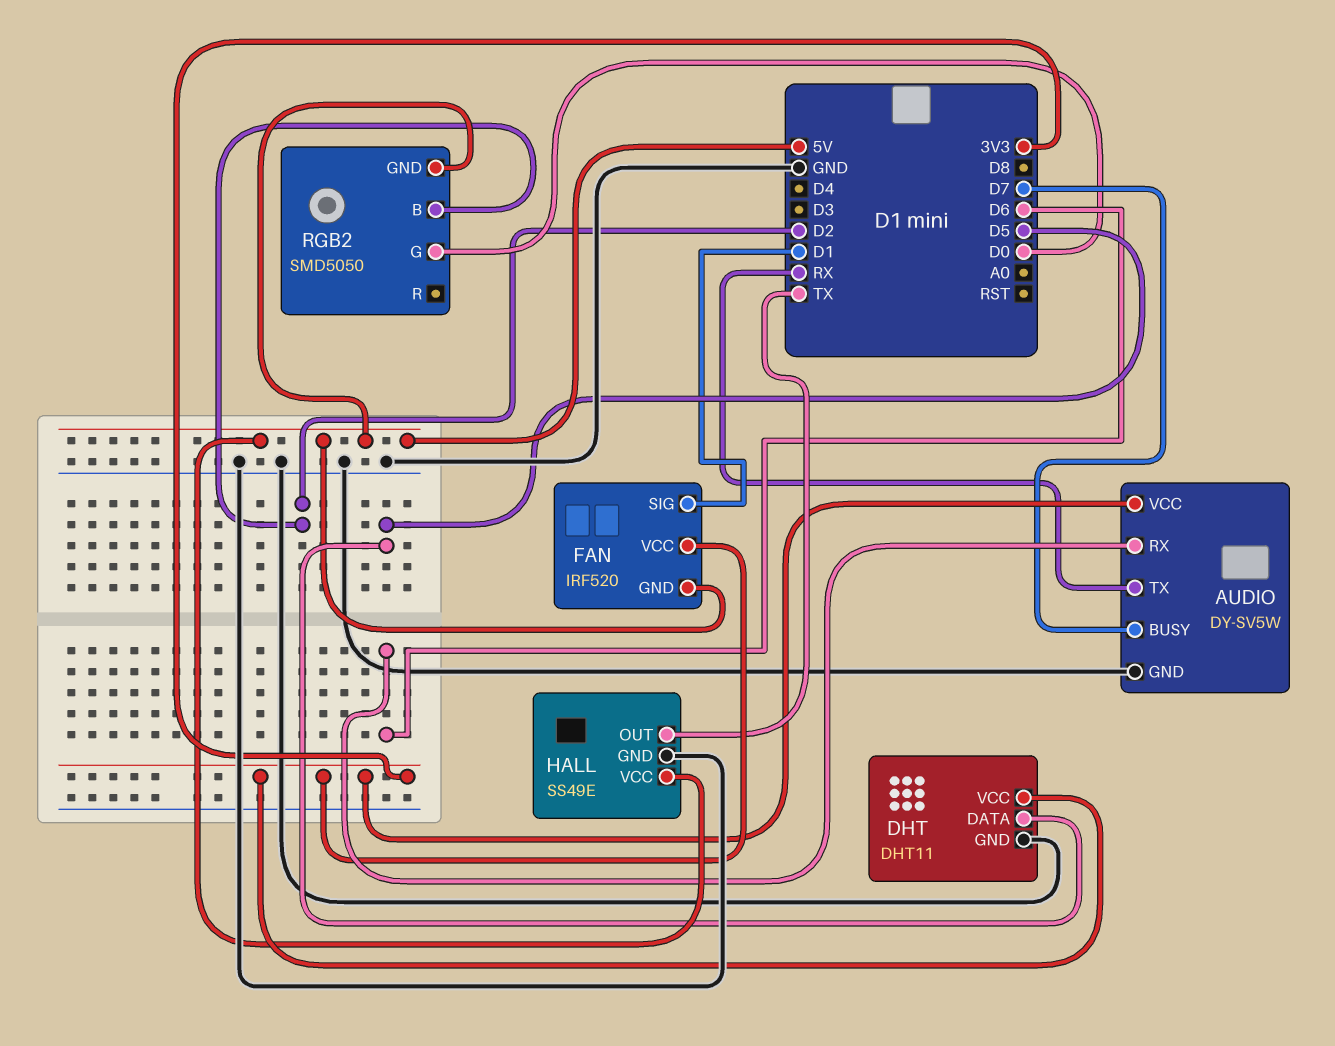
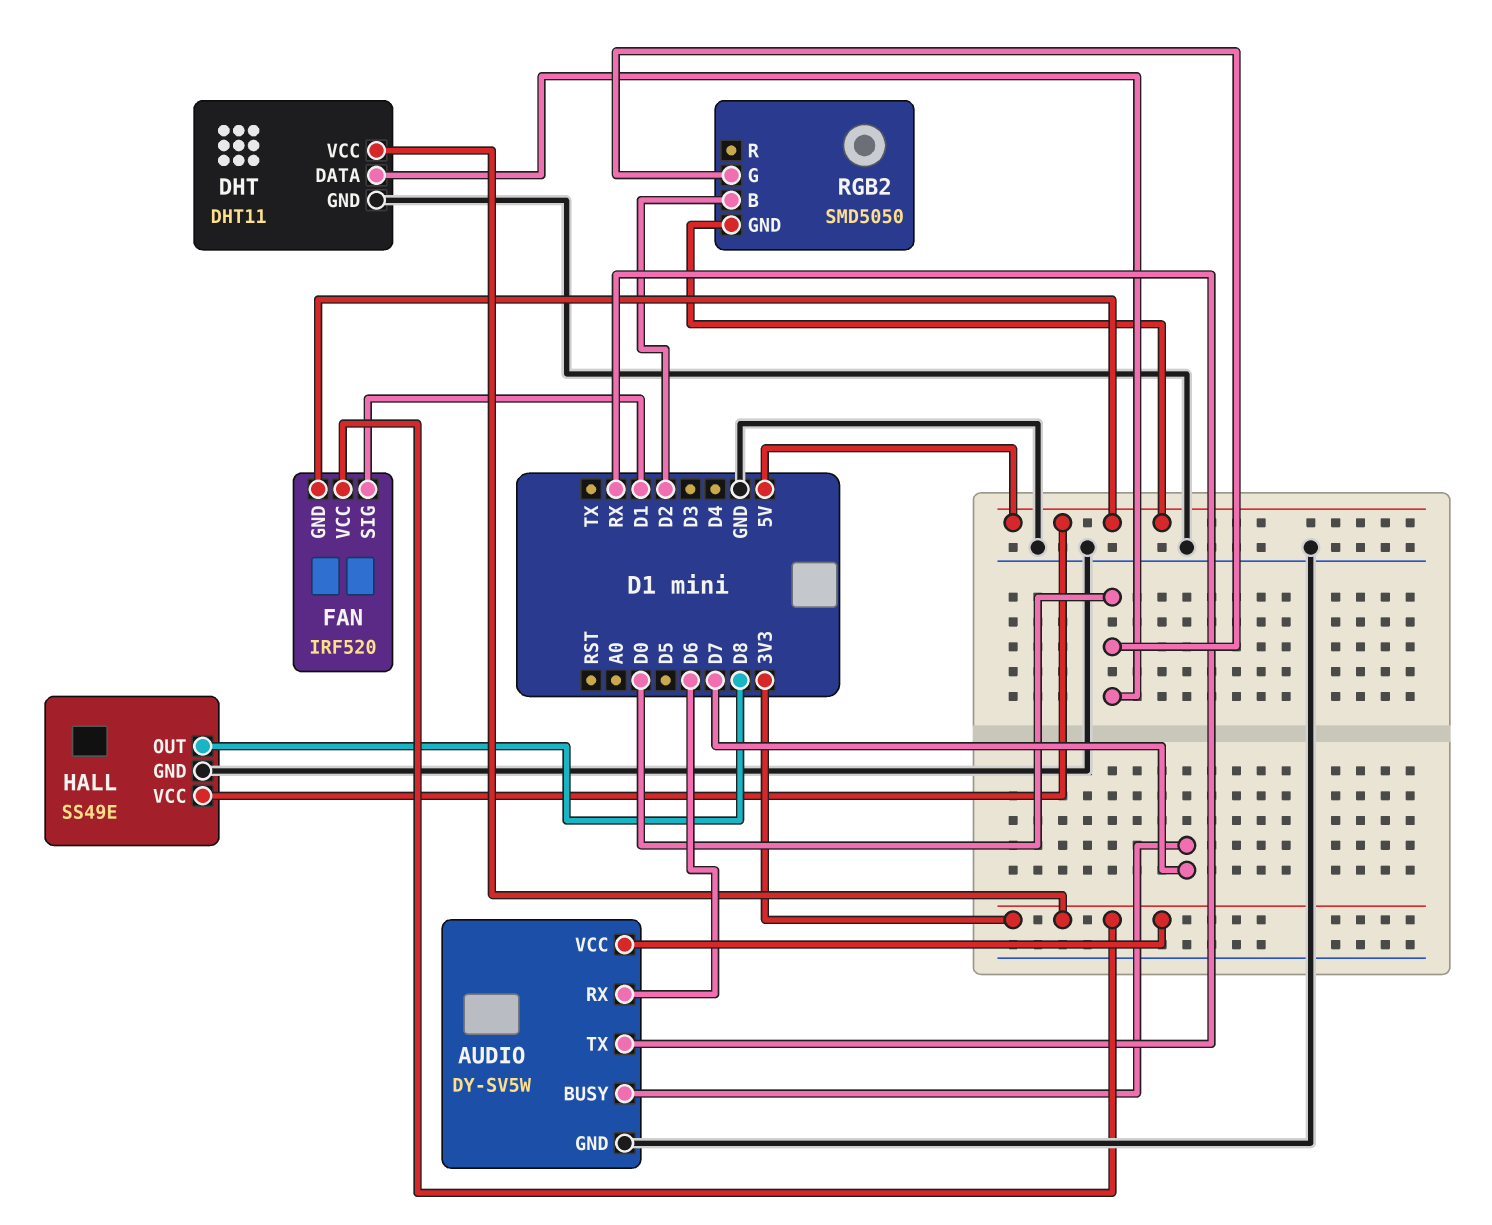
DHT pin DATA: D5 -> D0
HALL pin OUT: TX -> D8

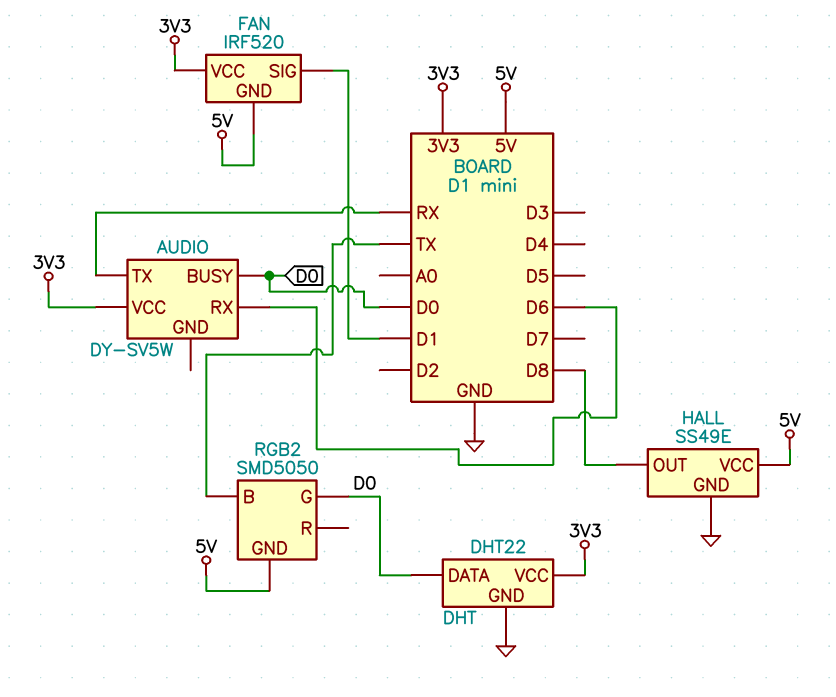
AUDIO pin BUSY: D7 -> D0
AUDIO pin GND: GND -> none
DHT: DHT11 -> DHT22
RGB2 pin B: D2 -> TX

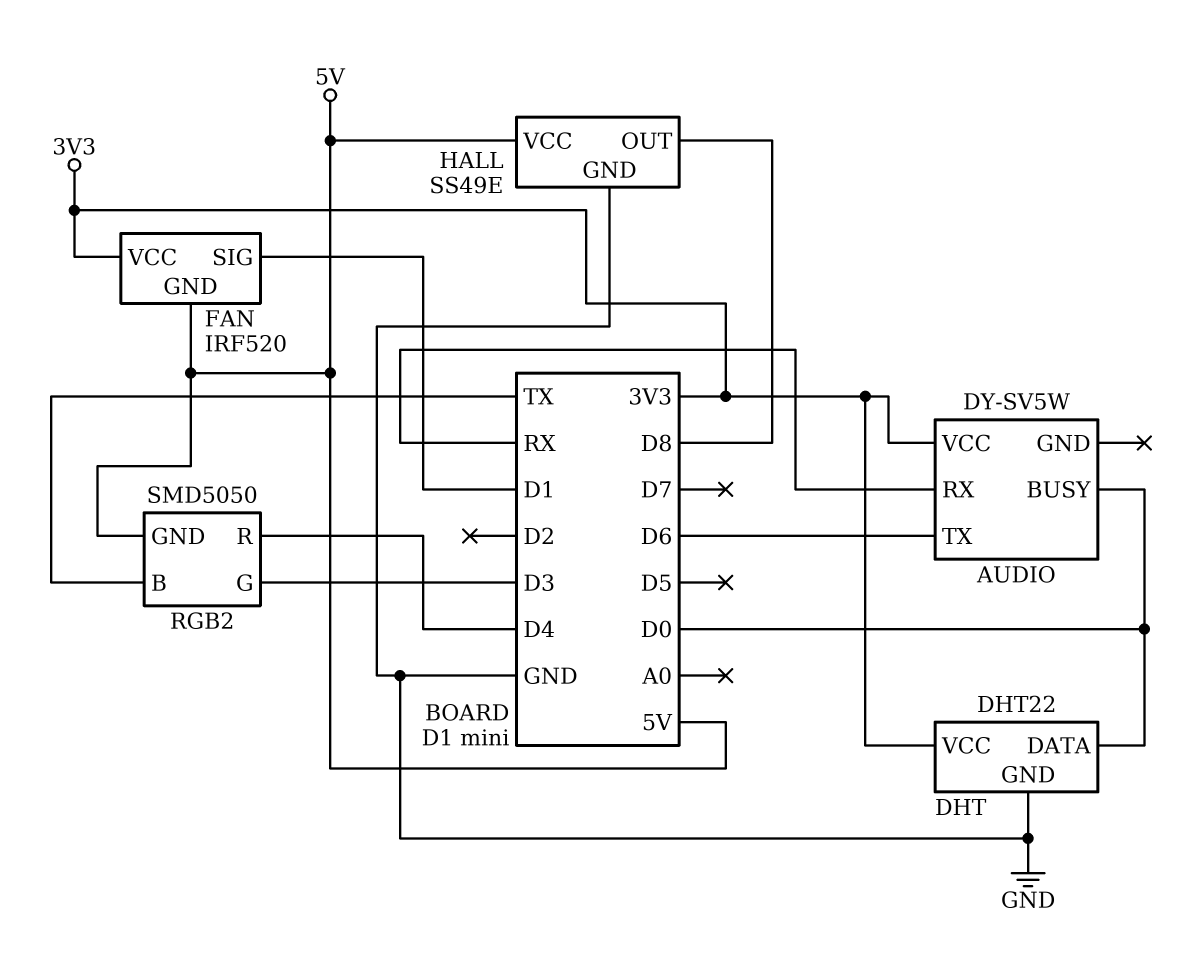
AUDIO pin RX: D6 -> RX
AUDIO pin TX: RX -> D6
RGB2 pin G: D0 -> D3
RGB2 pin R: none -> D4

